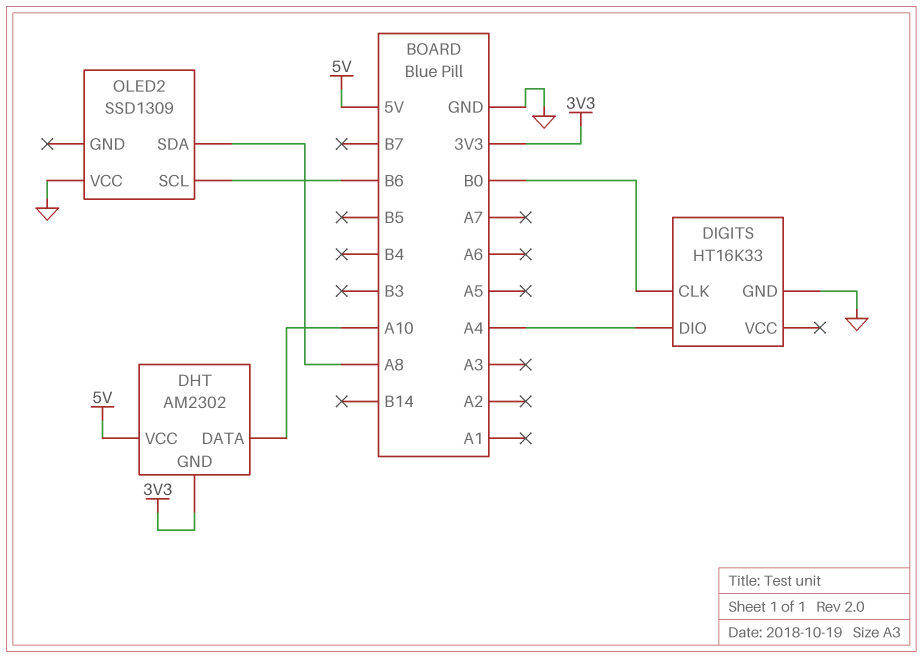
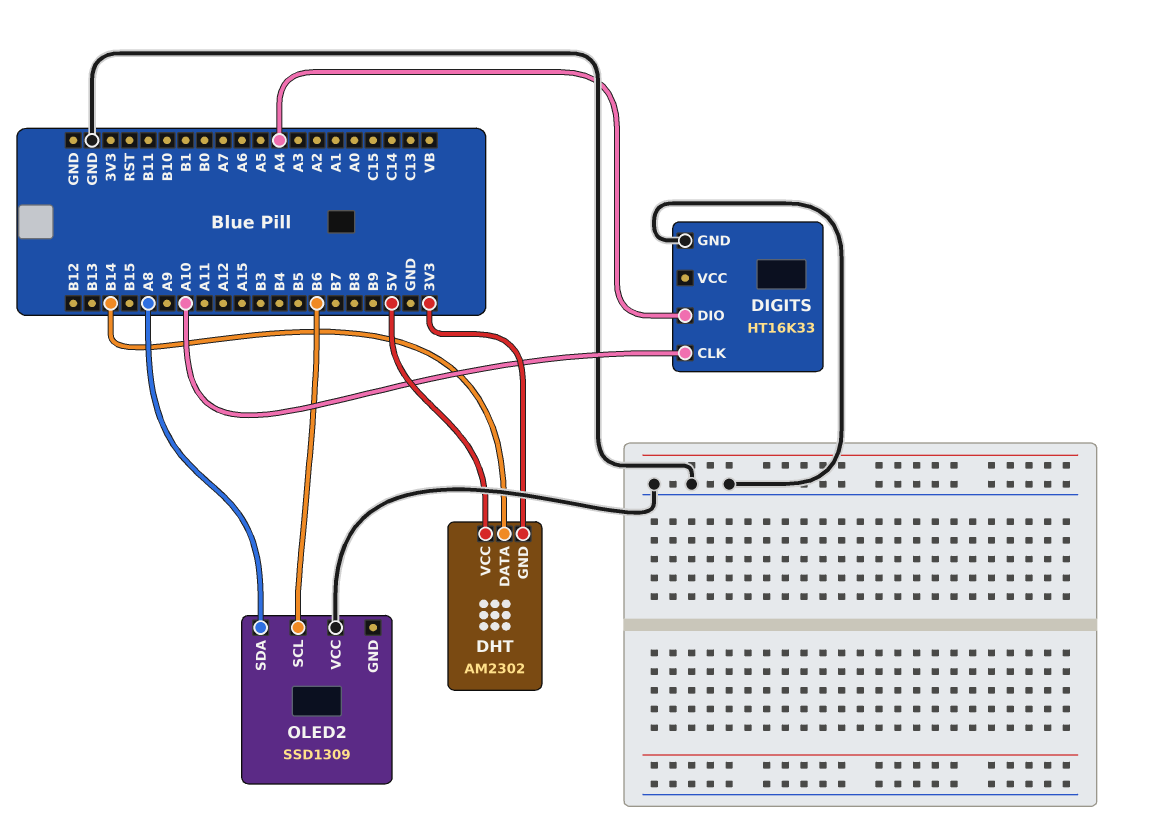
DHT pin DATA: A10 -> B14
DIGITS pin CLK: B0 -> A10

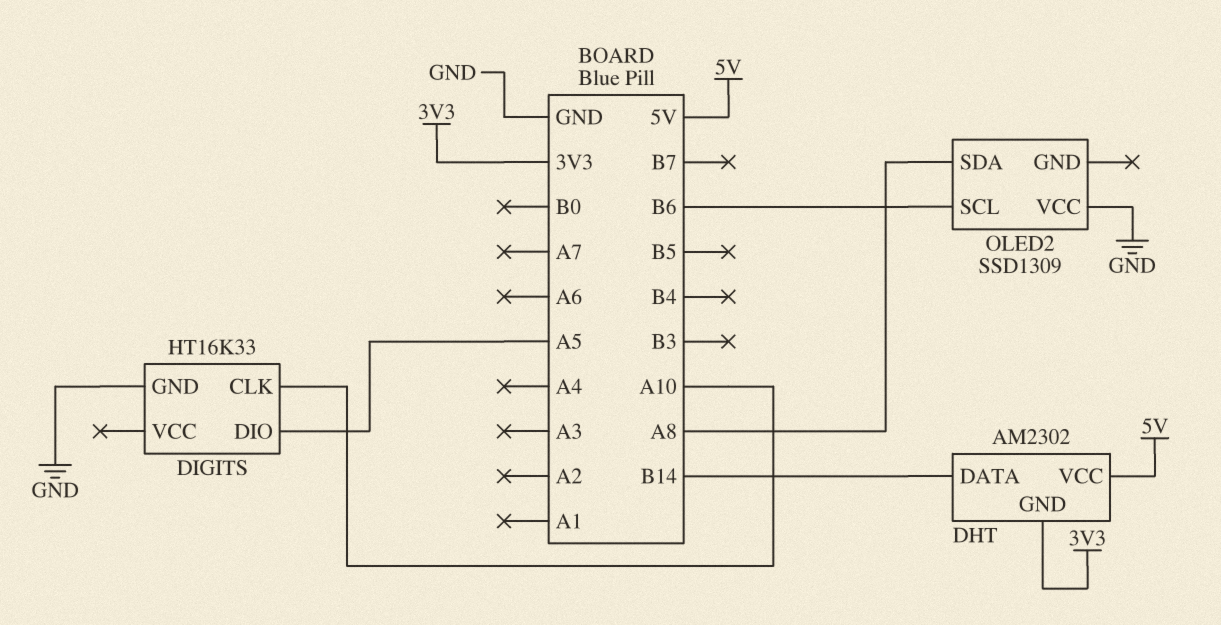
DIGITS pin DIO: A4 -> A5

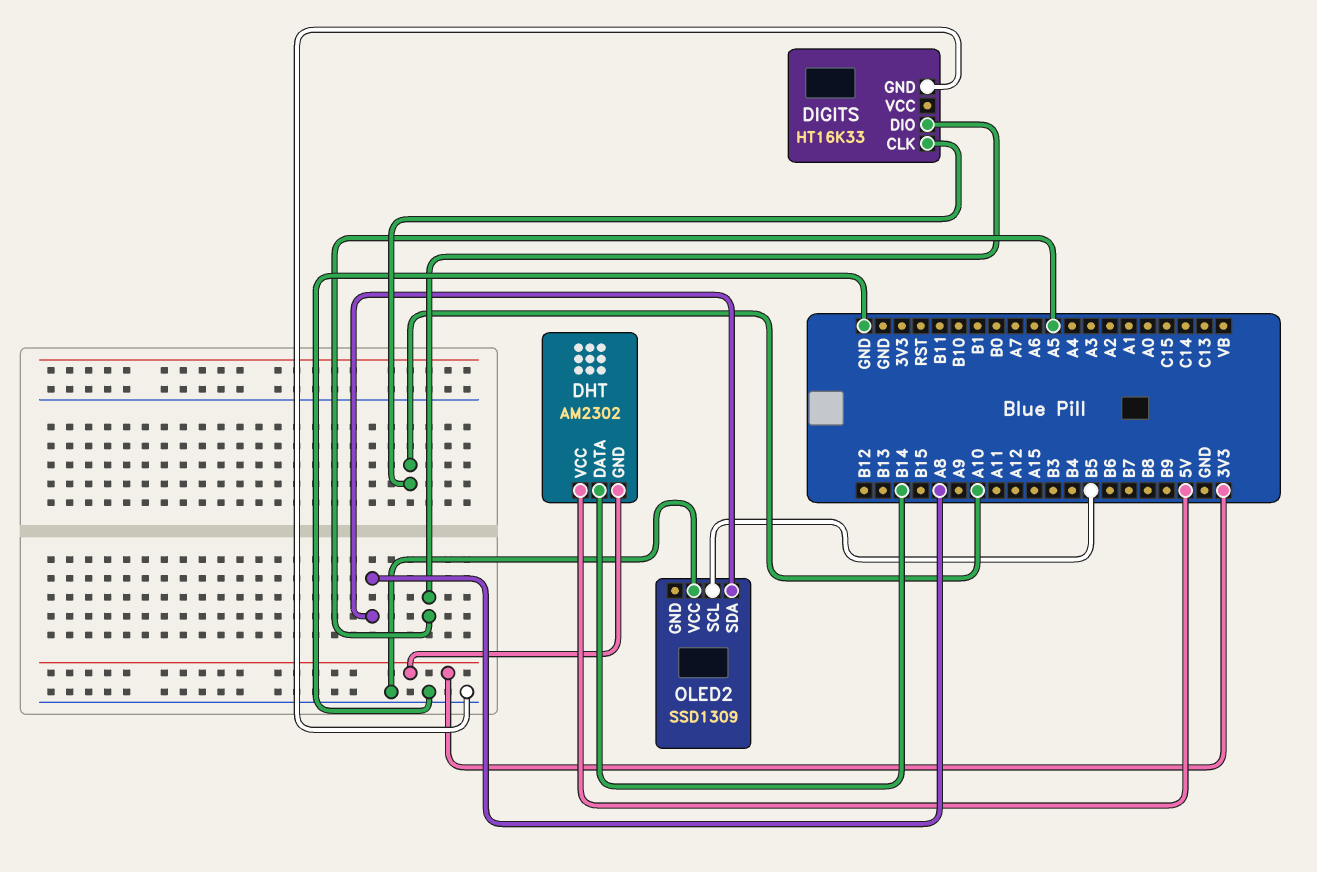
OLED2 pin SCL: B6 -> B5

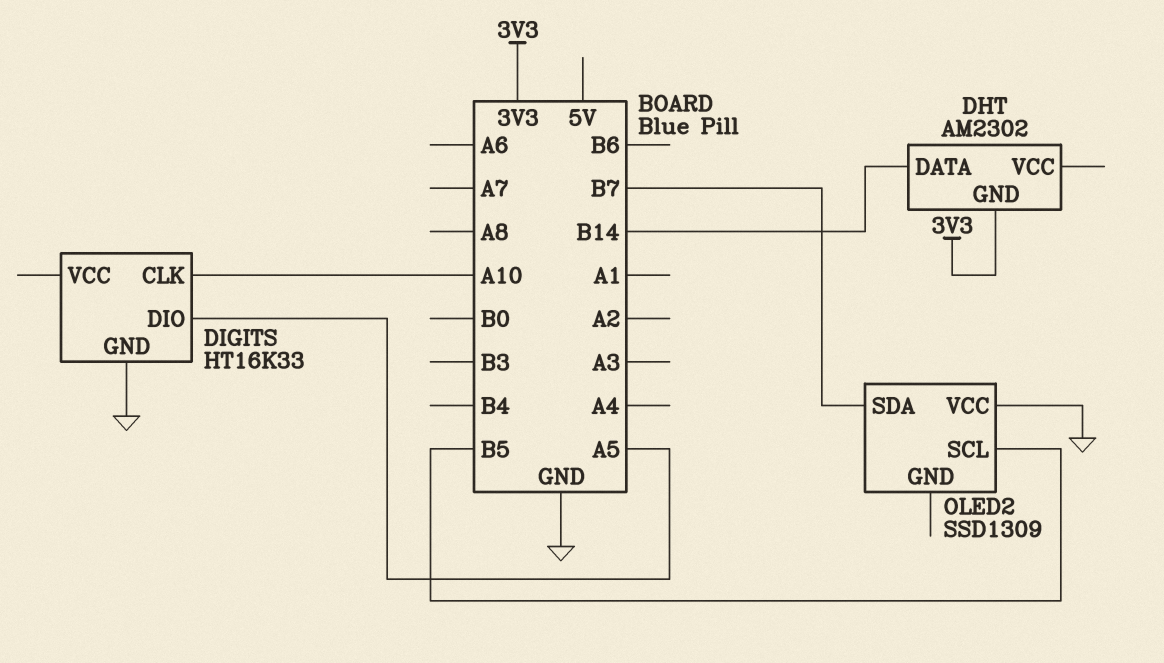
DHT pin VCC: 5V -> none
OLED2 pin SDA: A8 -> B7

